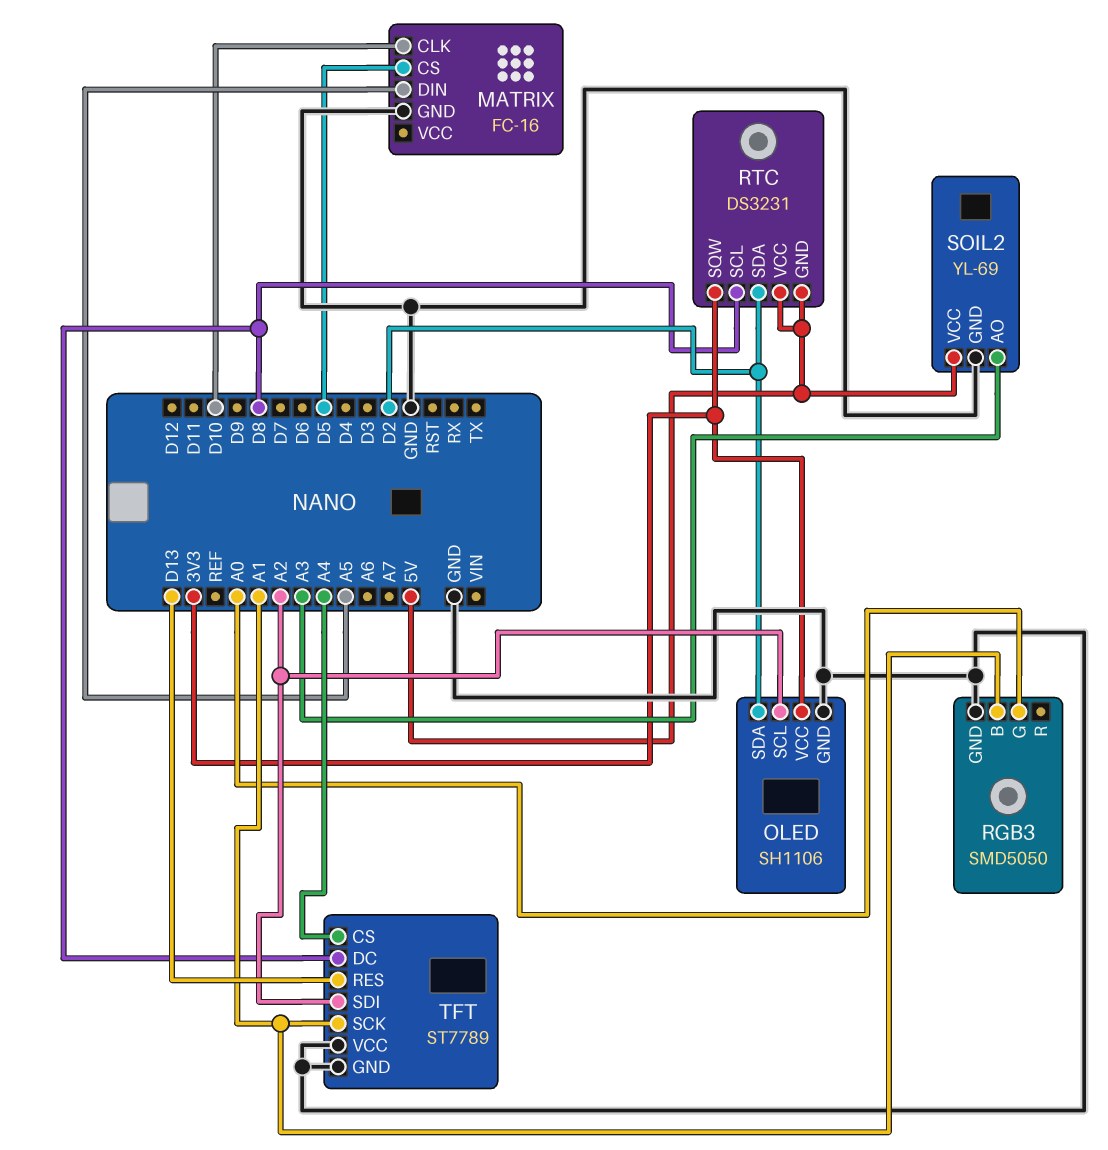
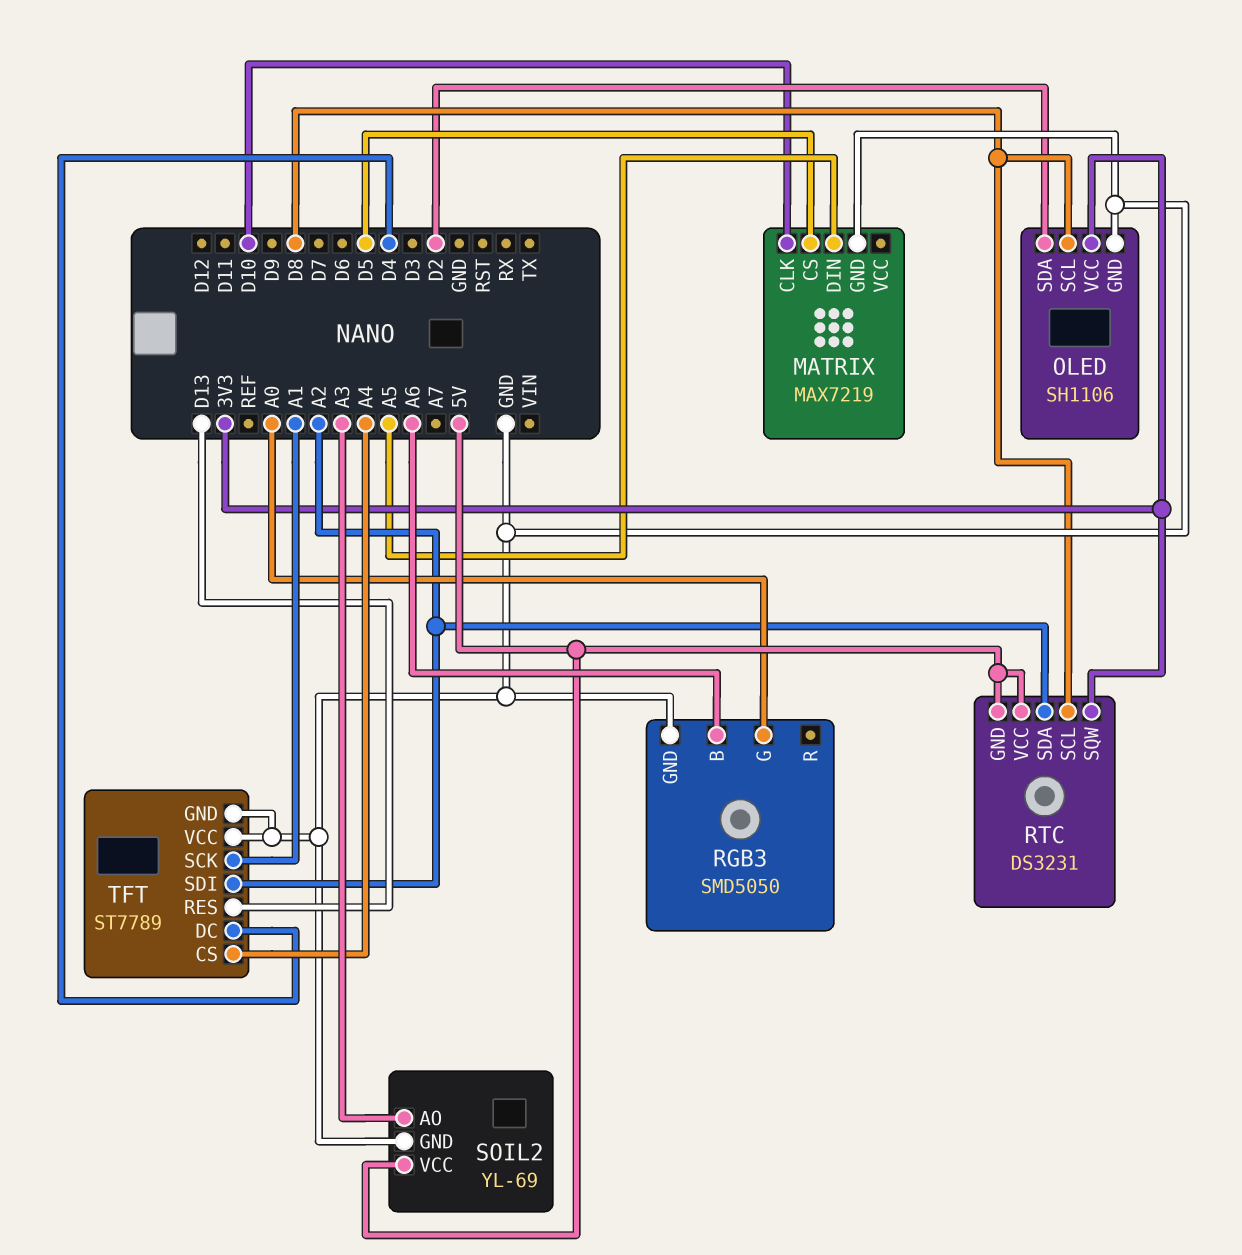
MATRIX: FC-16 -> MAX7219
OLED pin SCL: A2 -> D8
RGB3 pin B: A1 -> A6
RTC pin SDA: D2 -> A2
TFT pin DC: D8 -> D4

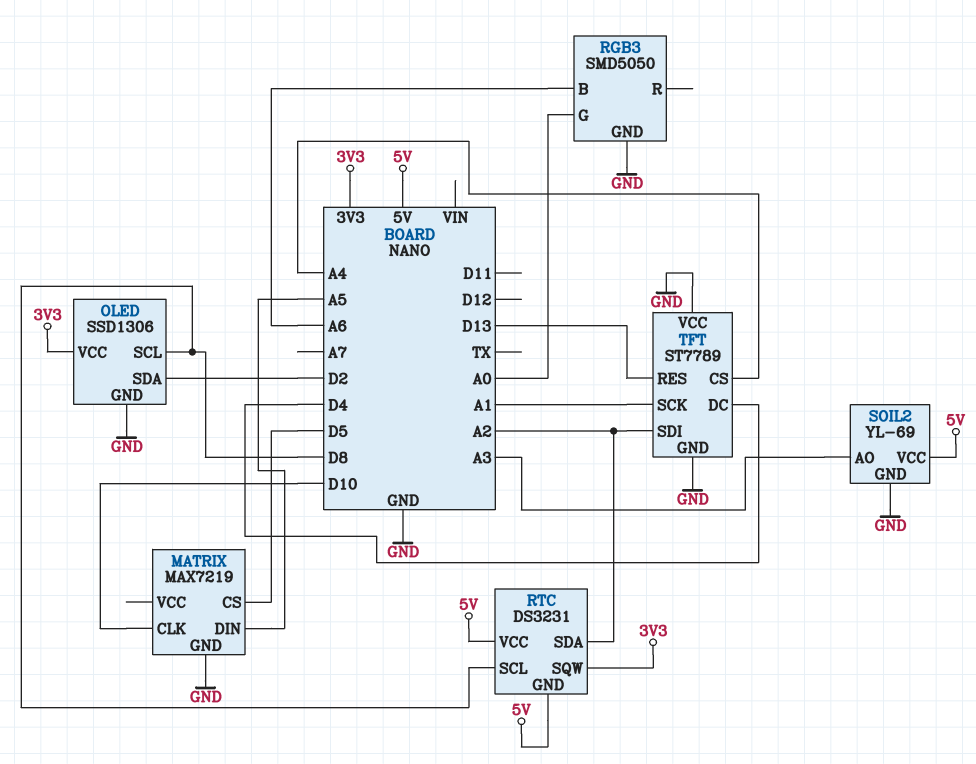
OLED: SH1106 -> SSD1306

